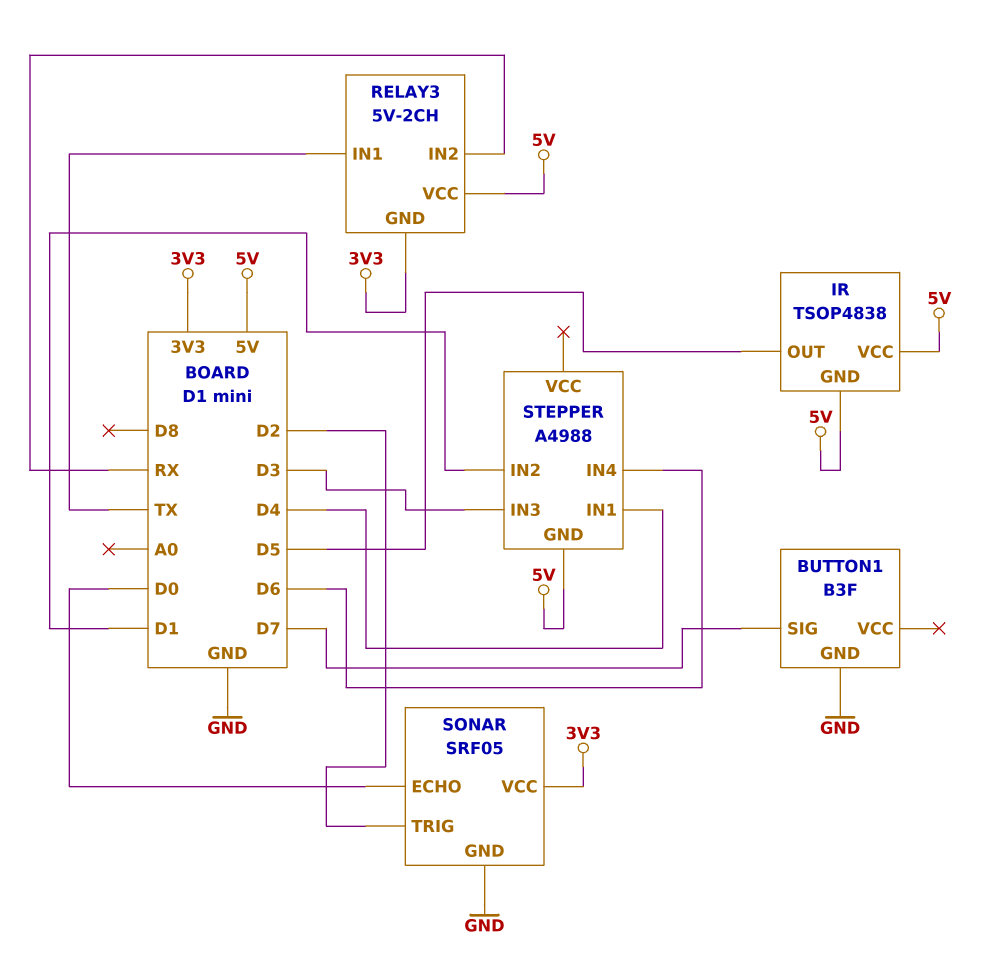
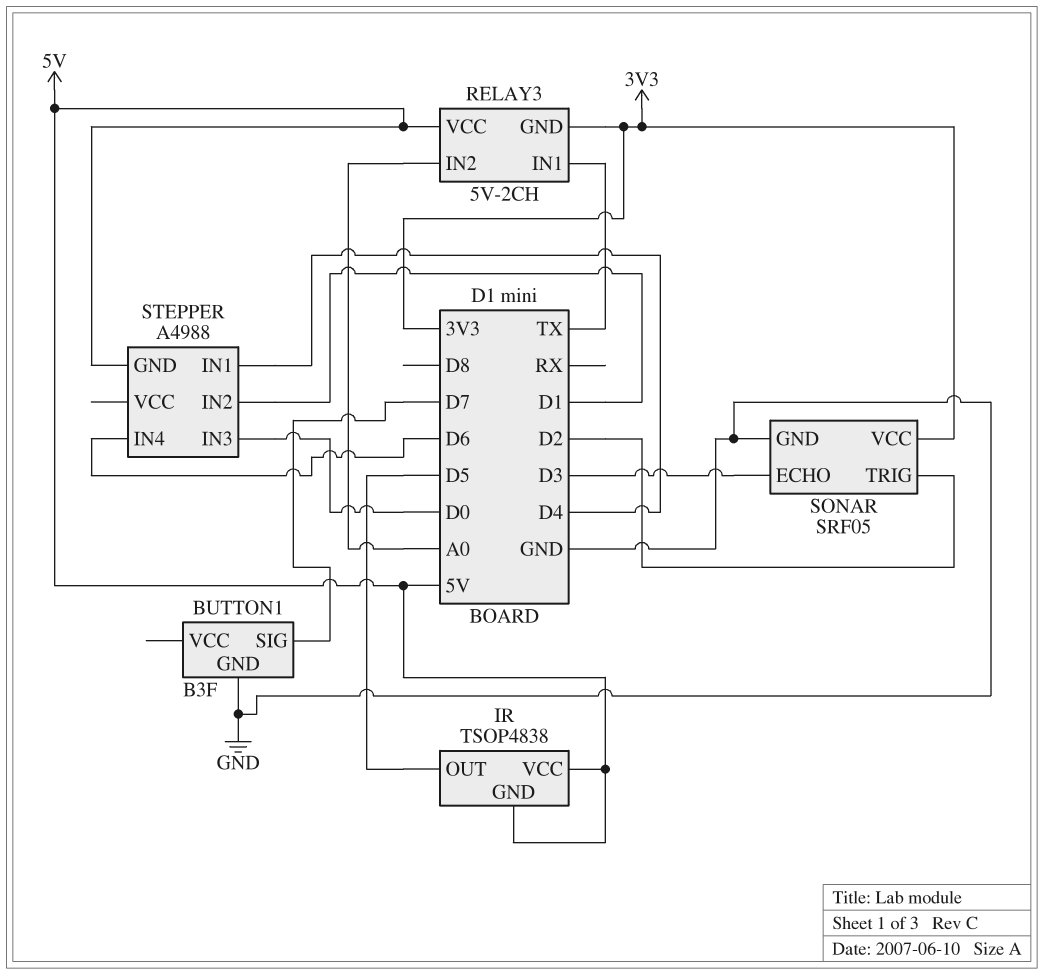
RELAY3 pin IN2: RX -> A0
SONAR pin ECHO: D0 -> D3
STEPPER pin IN3: D3 -> D0

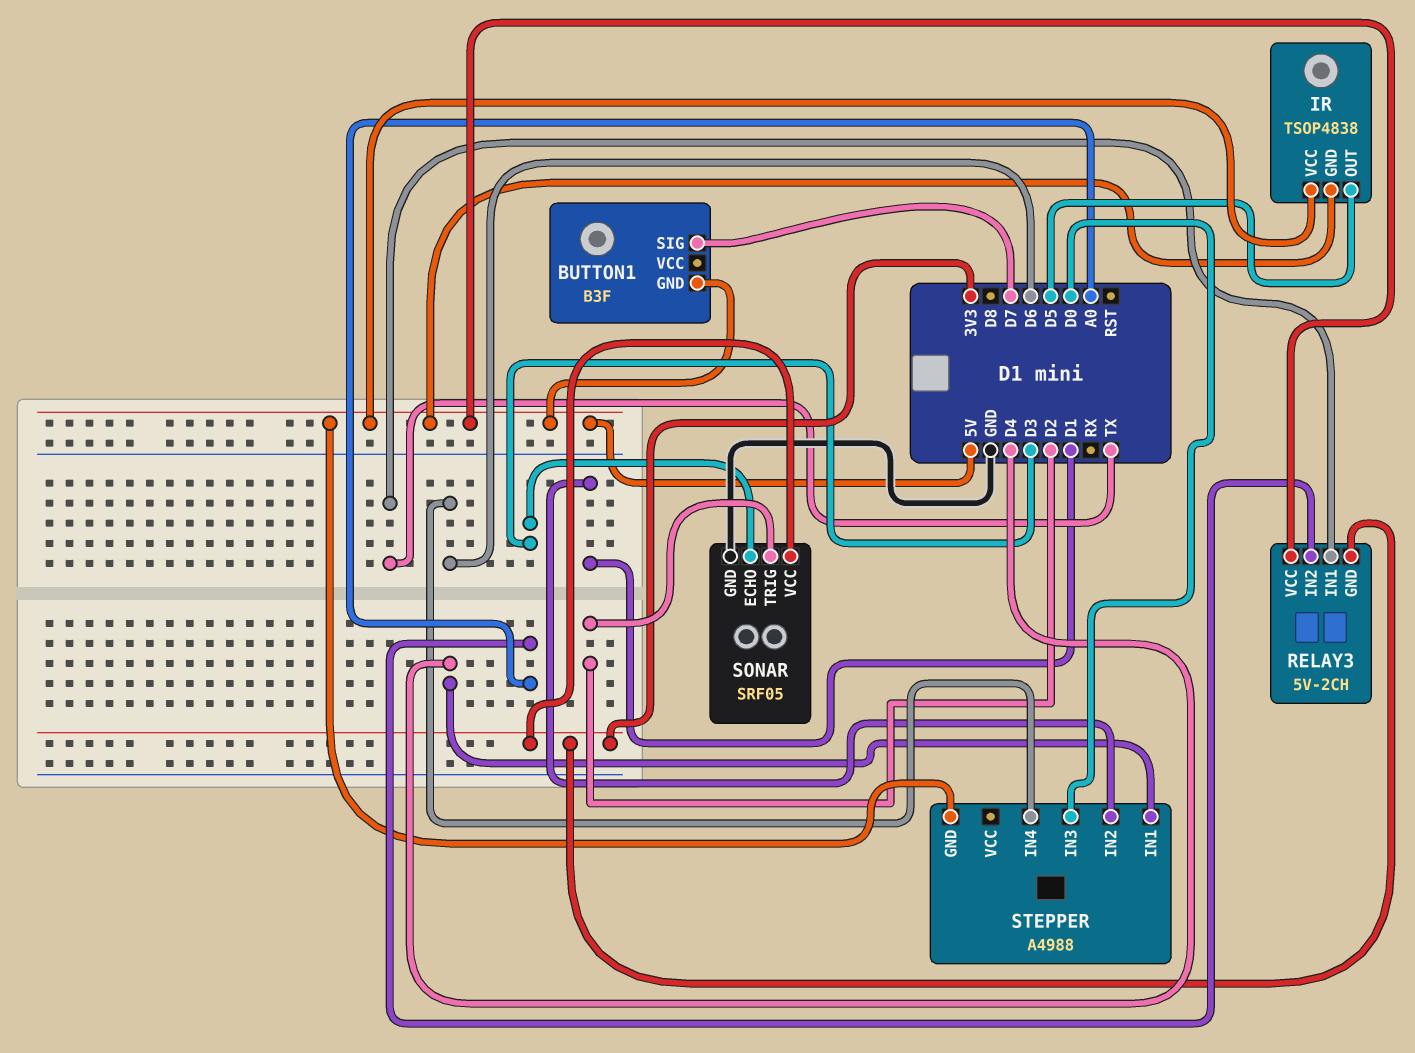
BUTTON1 pin GND: GND -> 5V

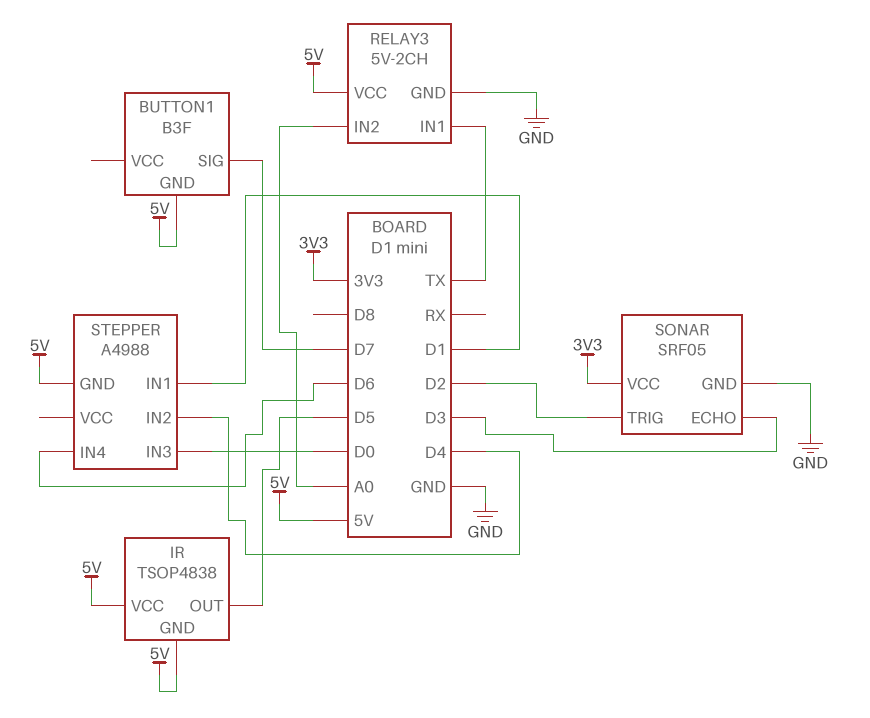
RELAY3 pin GND: 3V3 -> GND
STEPPER pin IN1: D4 -> D1
STEPPER pin IN2: D1 -> D4

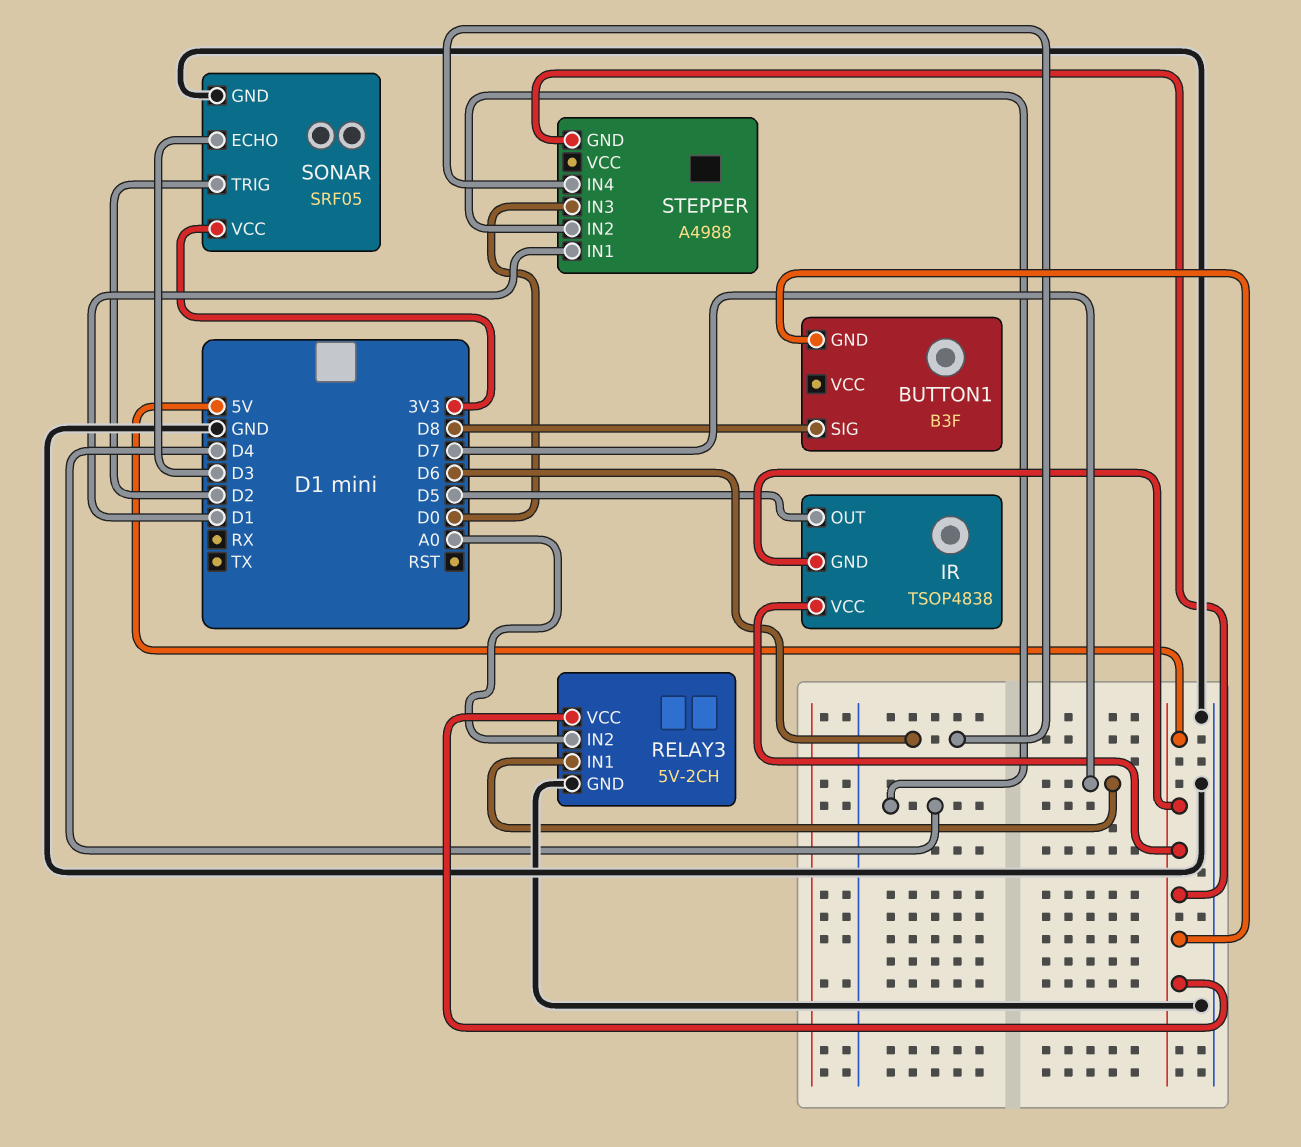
BUTTON1 pin SIG: D7 -> D8
RELAY3 pin IN1: TX -> D7

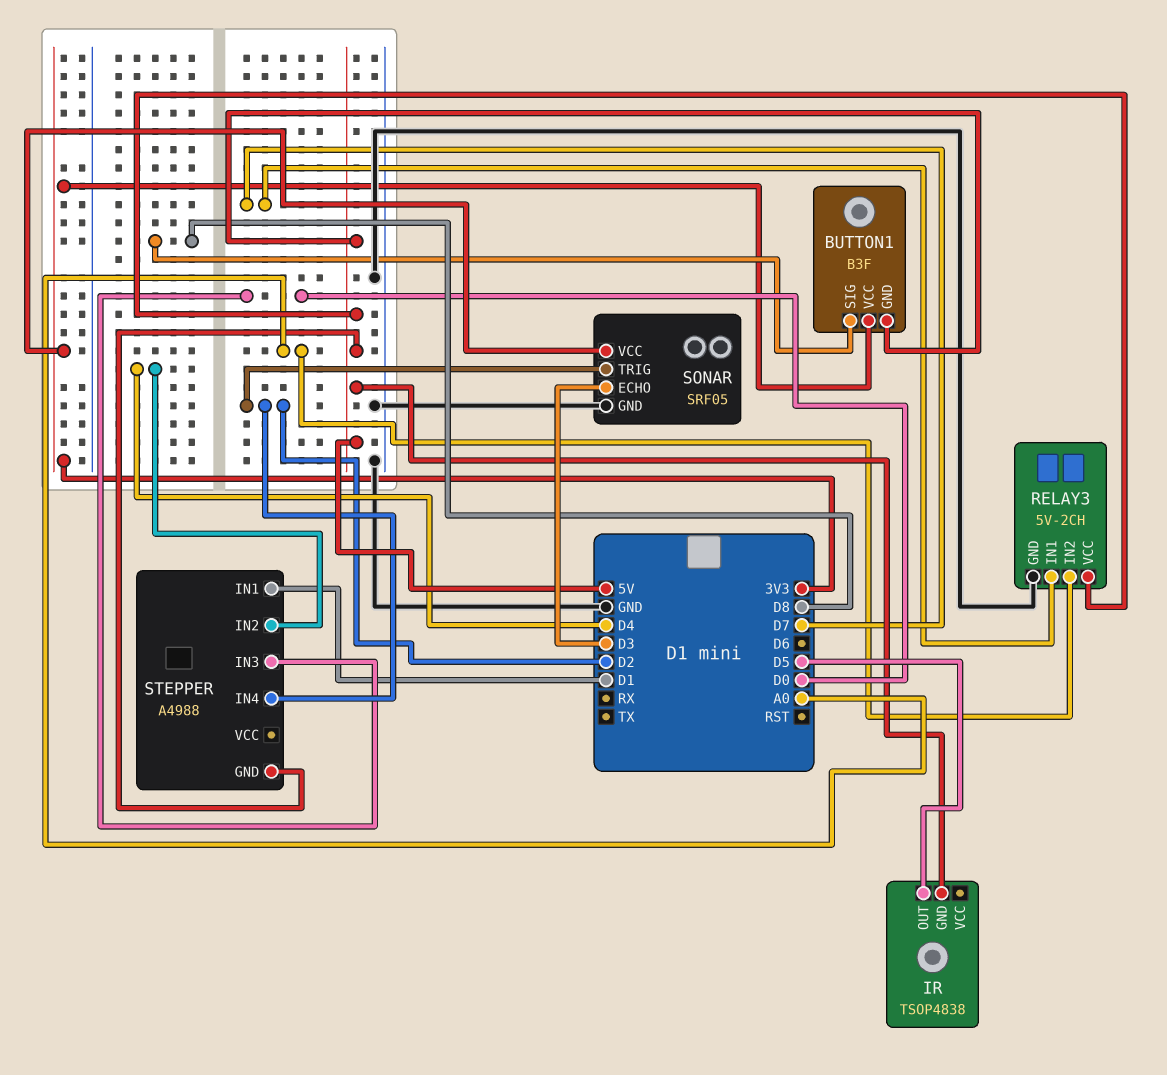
BUTTON1 pin VCC: none -> 3V3
IR pin VCC: 5V -> none
STEPPER pin IN4: D6 -> D2

